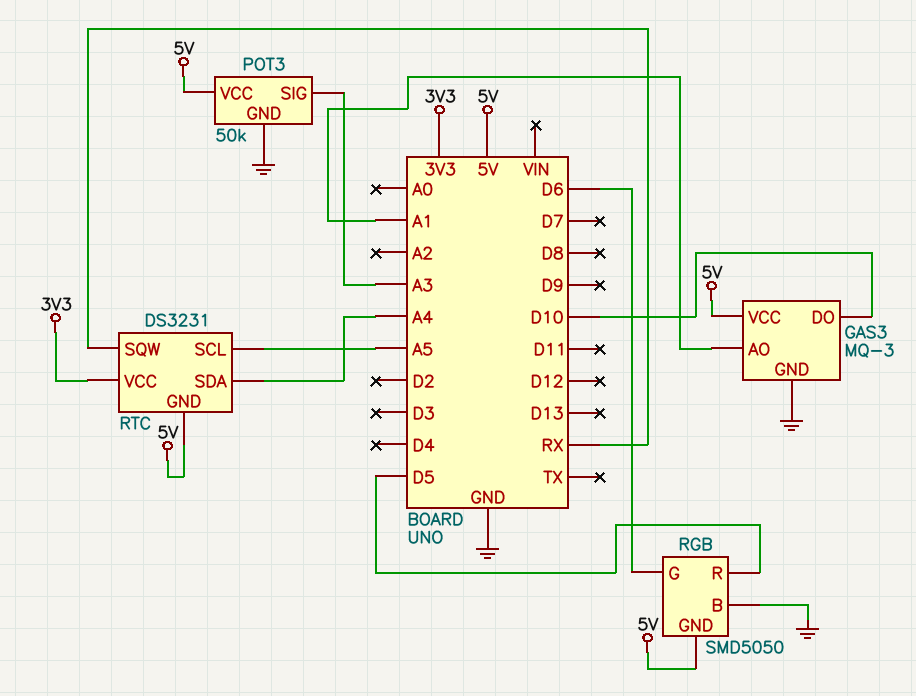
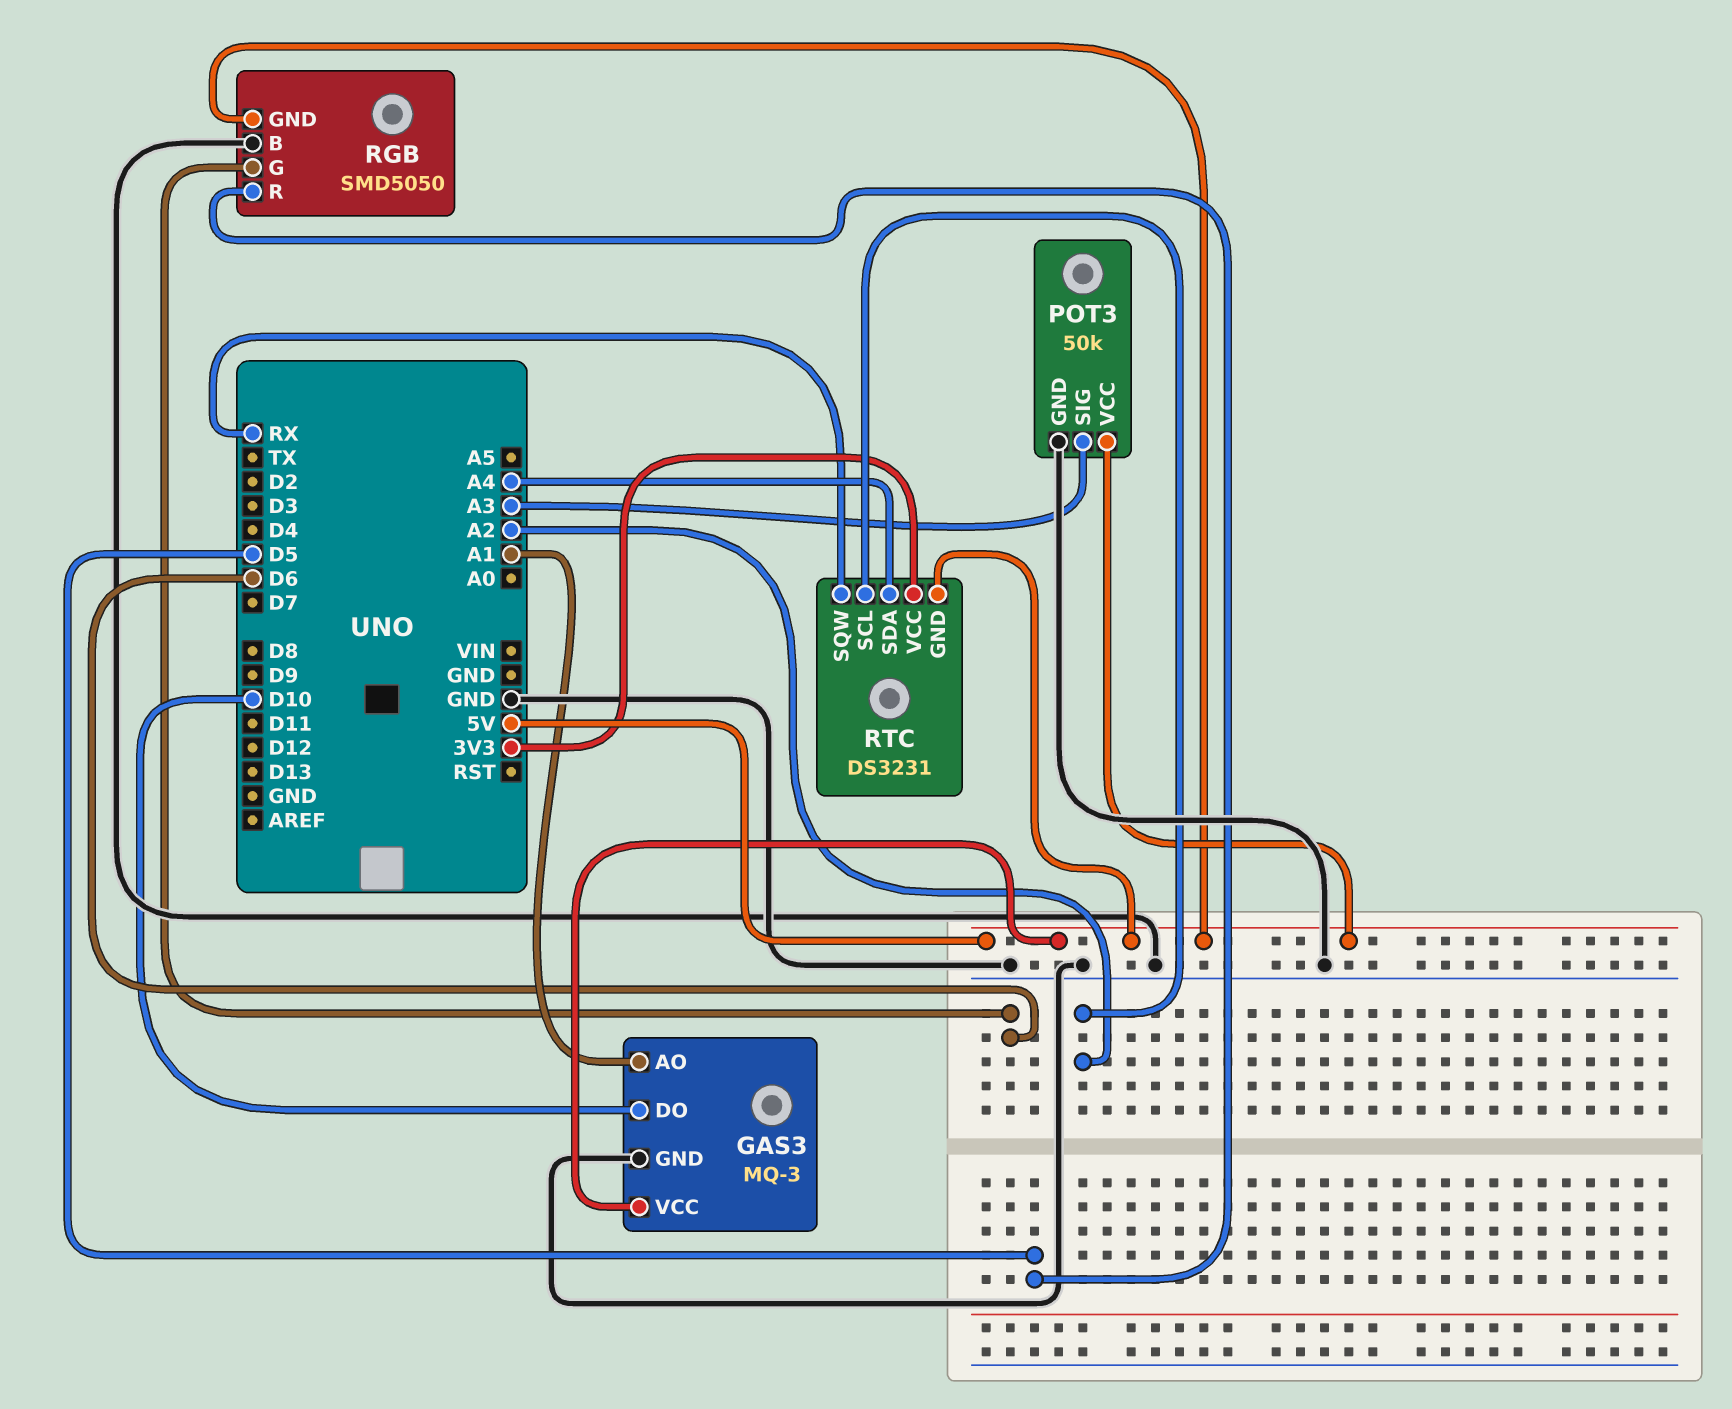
RTC pin SCL: A5 -> A2

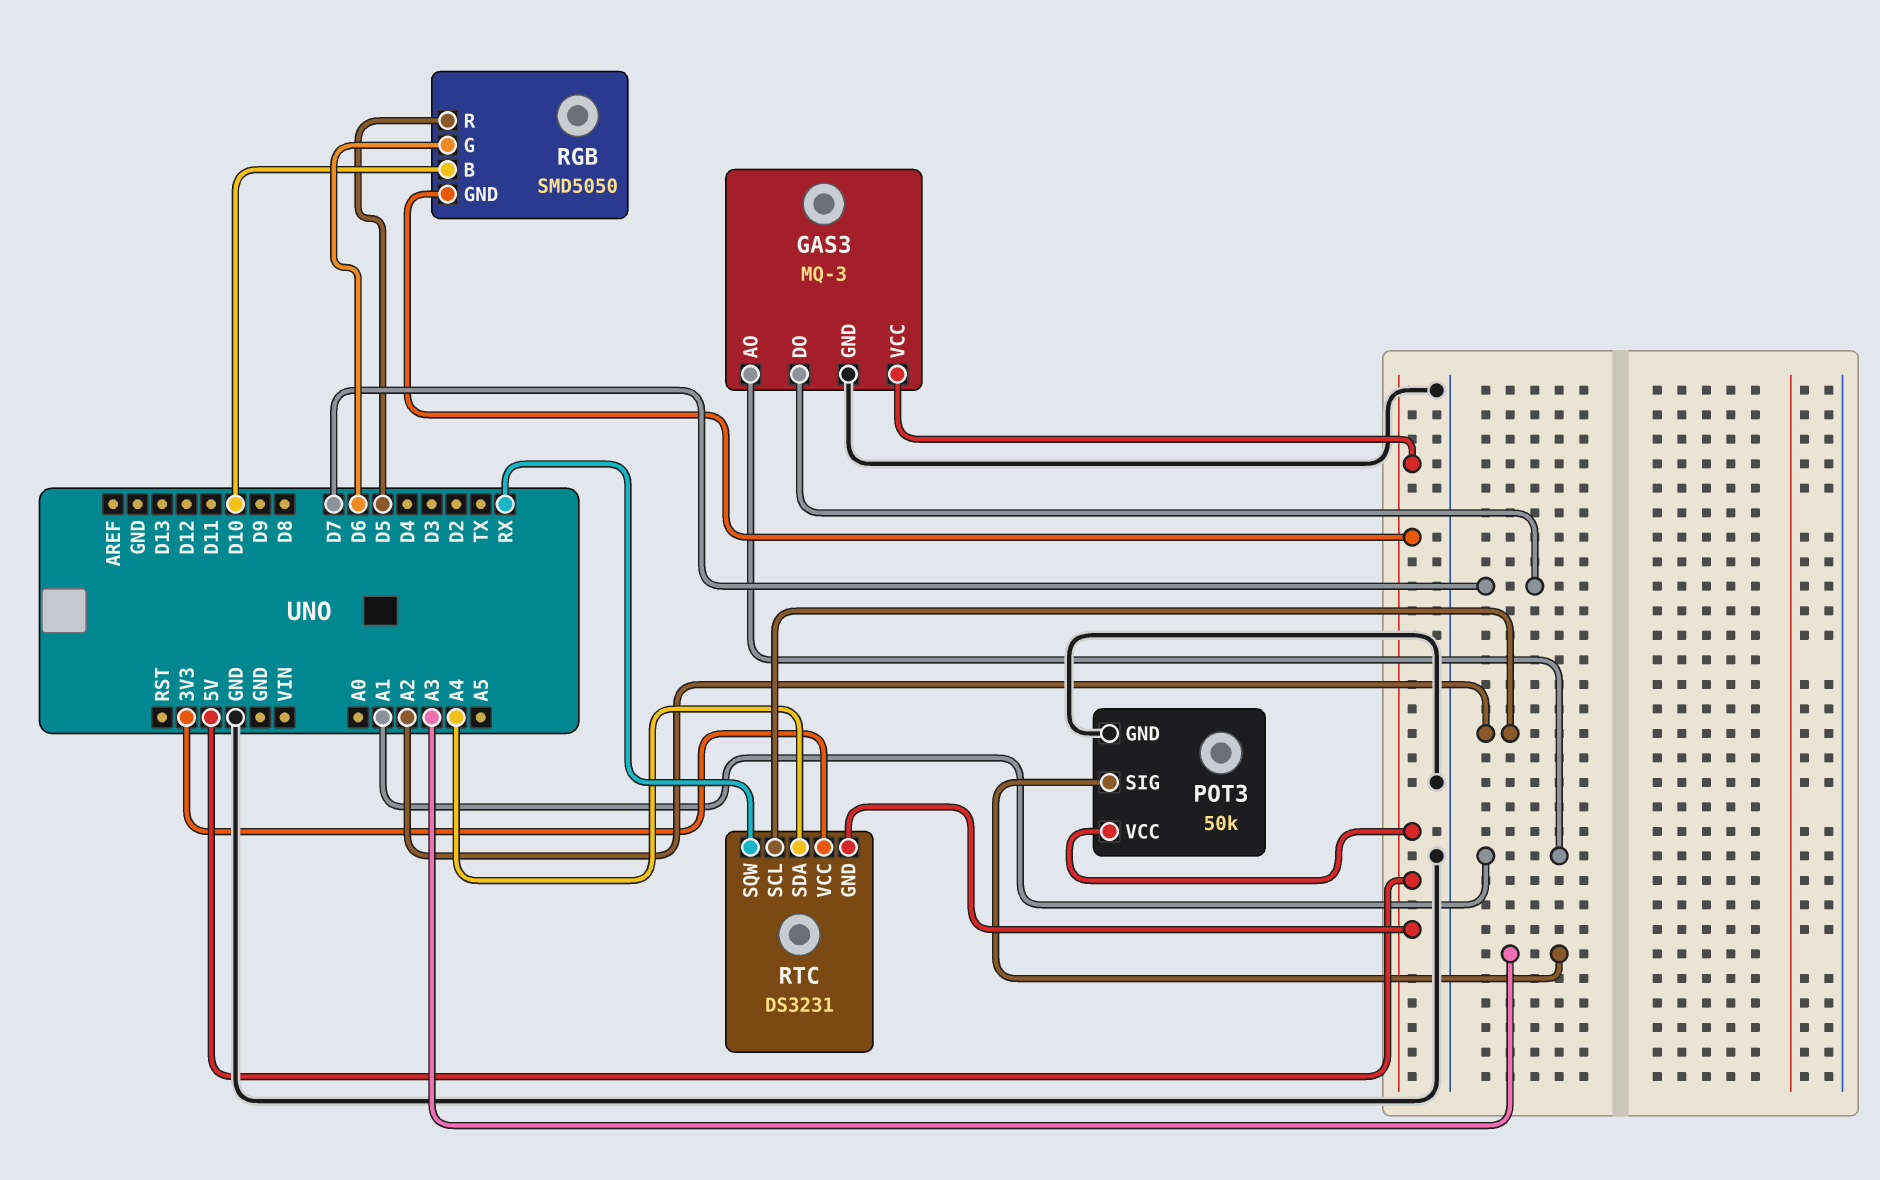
GAS3 pin DO: D10 -> D7
RGB pin B: GND -> D10

